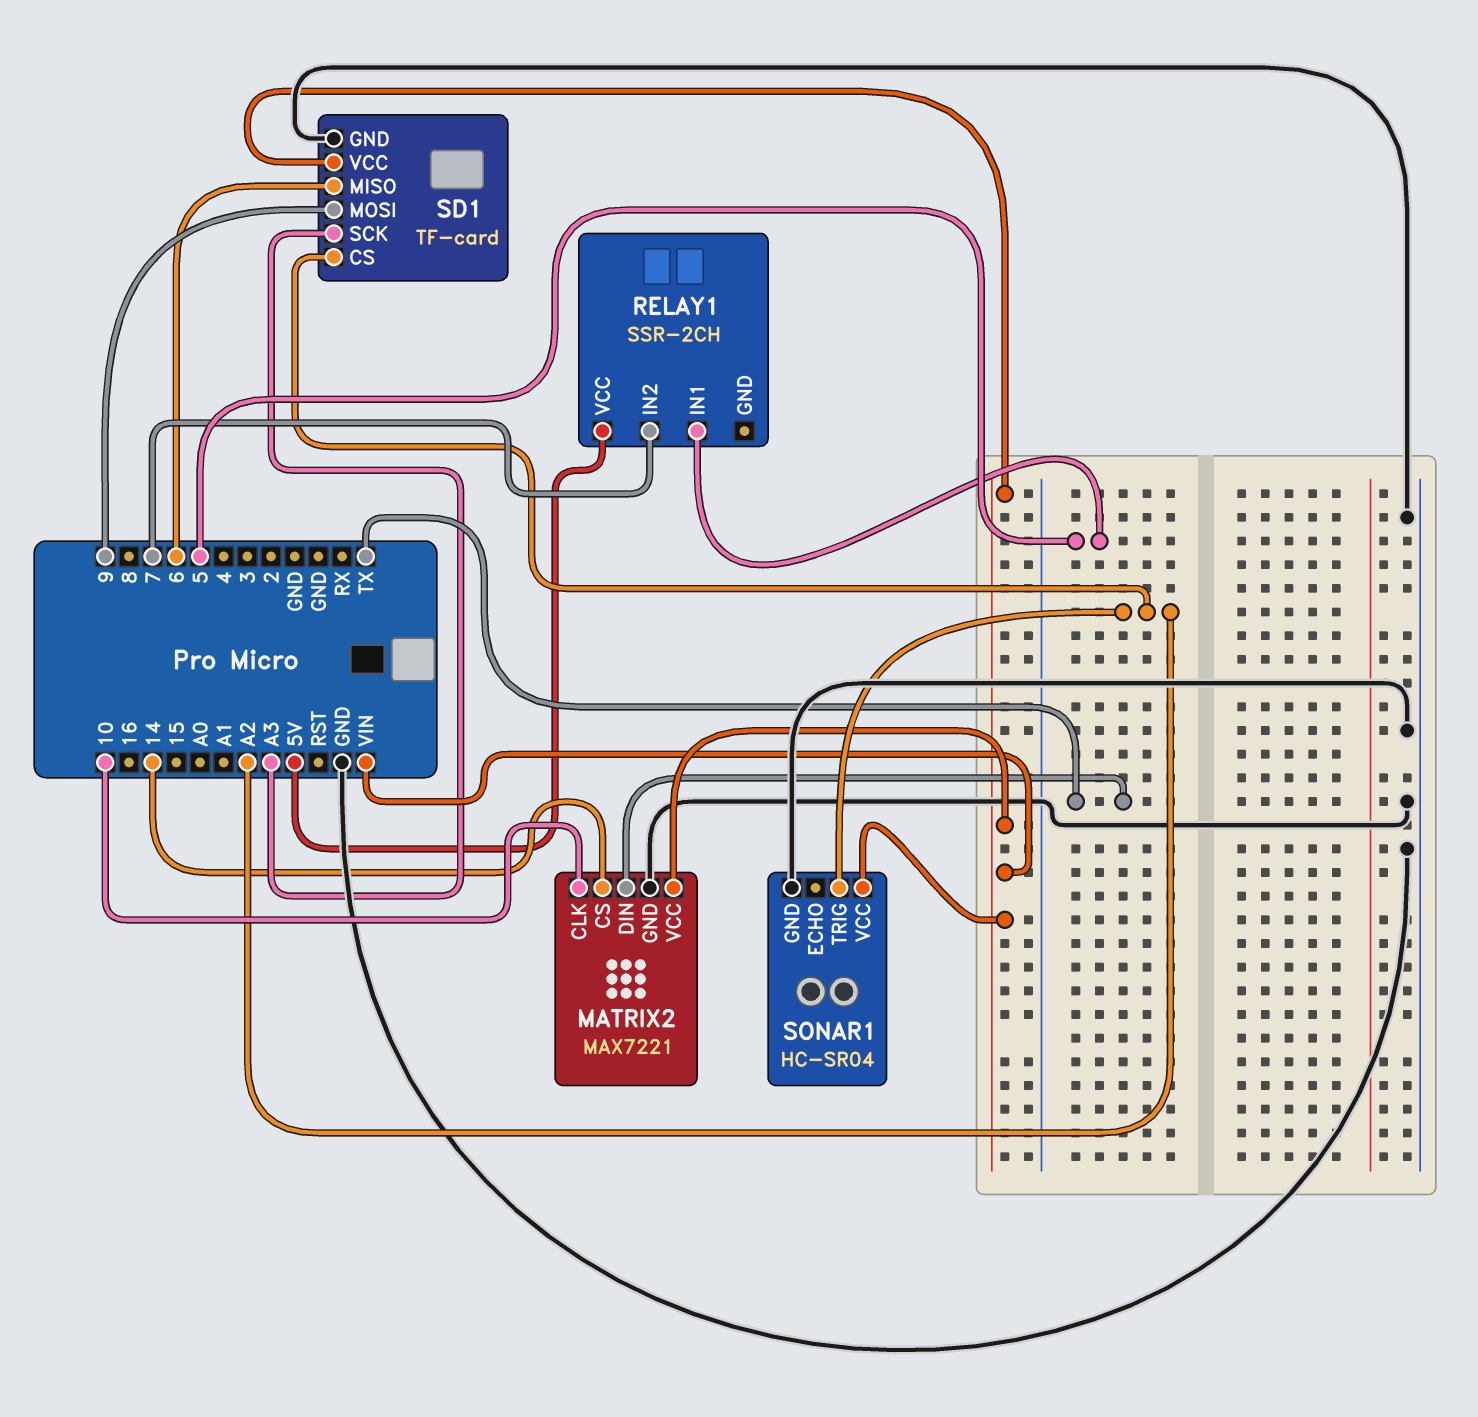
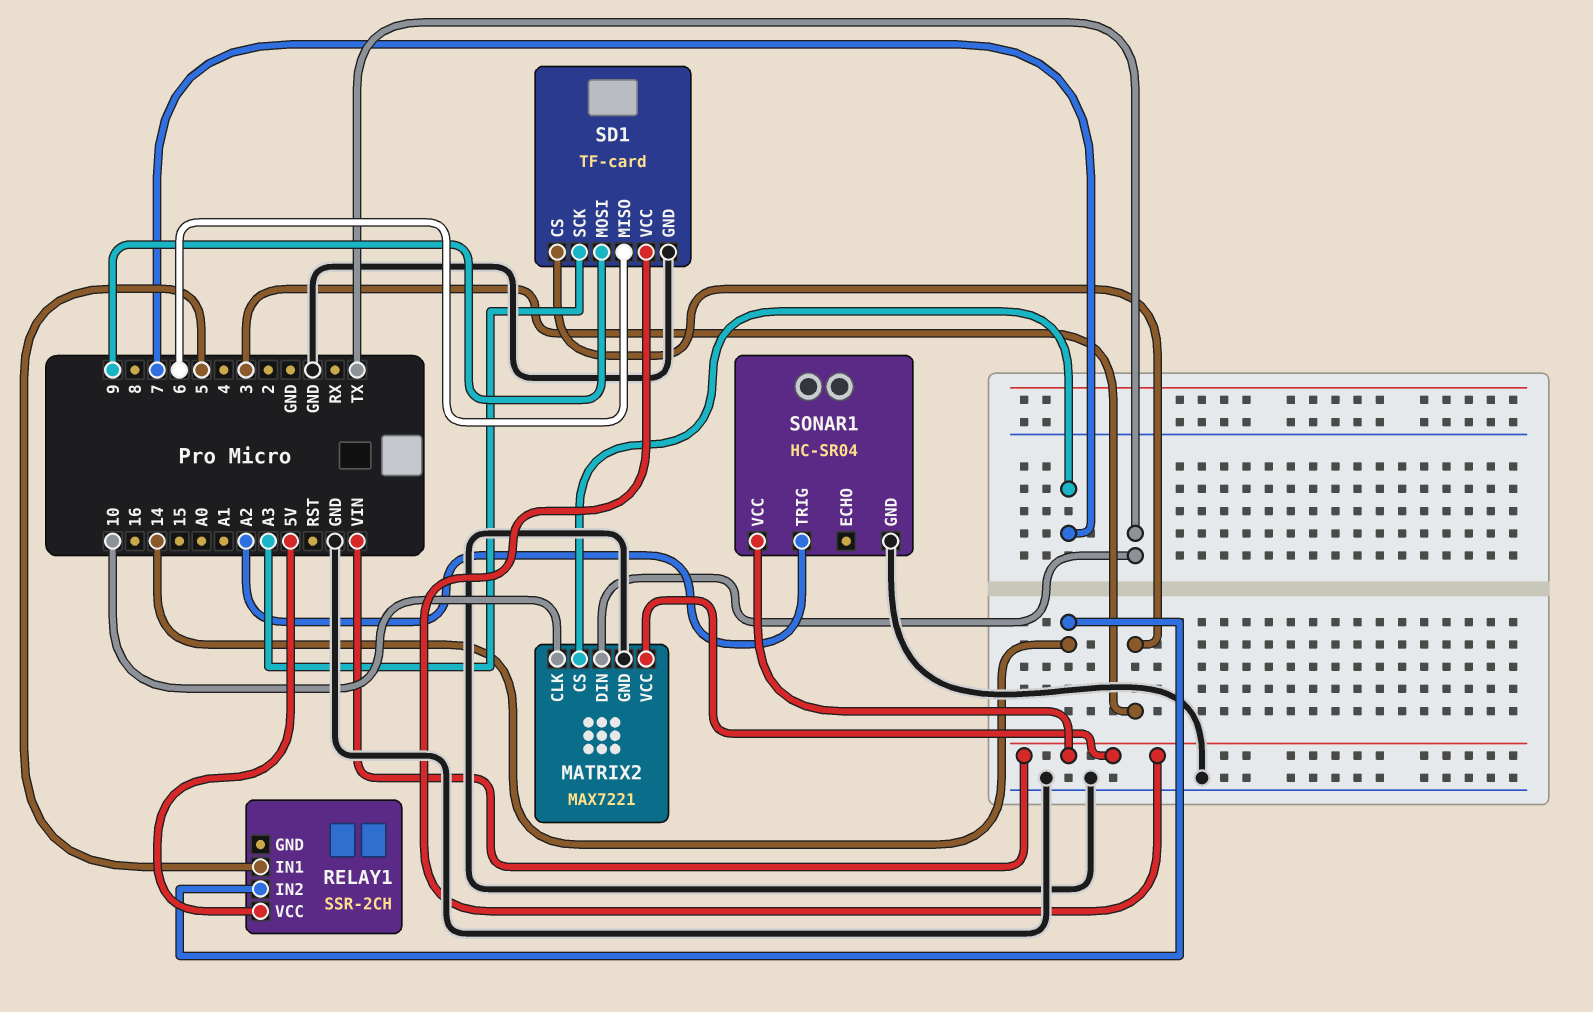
MATRIX2 pin CS: 14 -> 7
RELAY1 pin IN2: 7 -> 14
SD1 pin CS: A2 -> 3

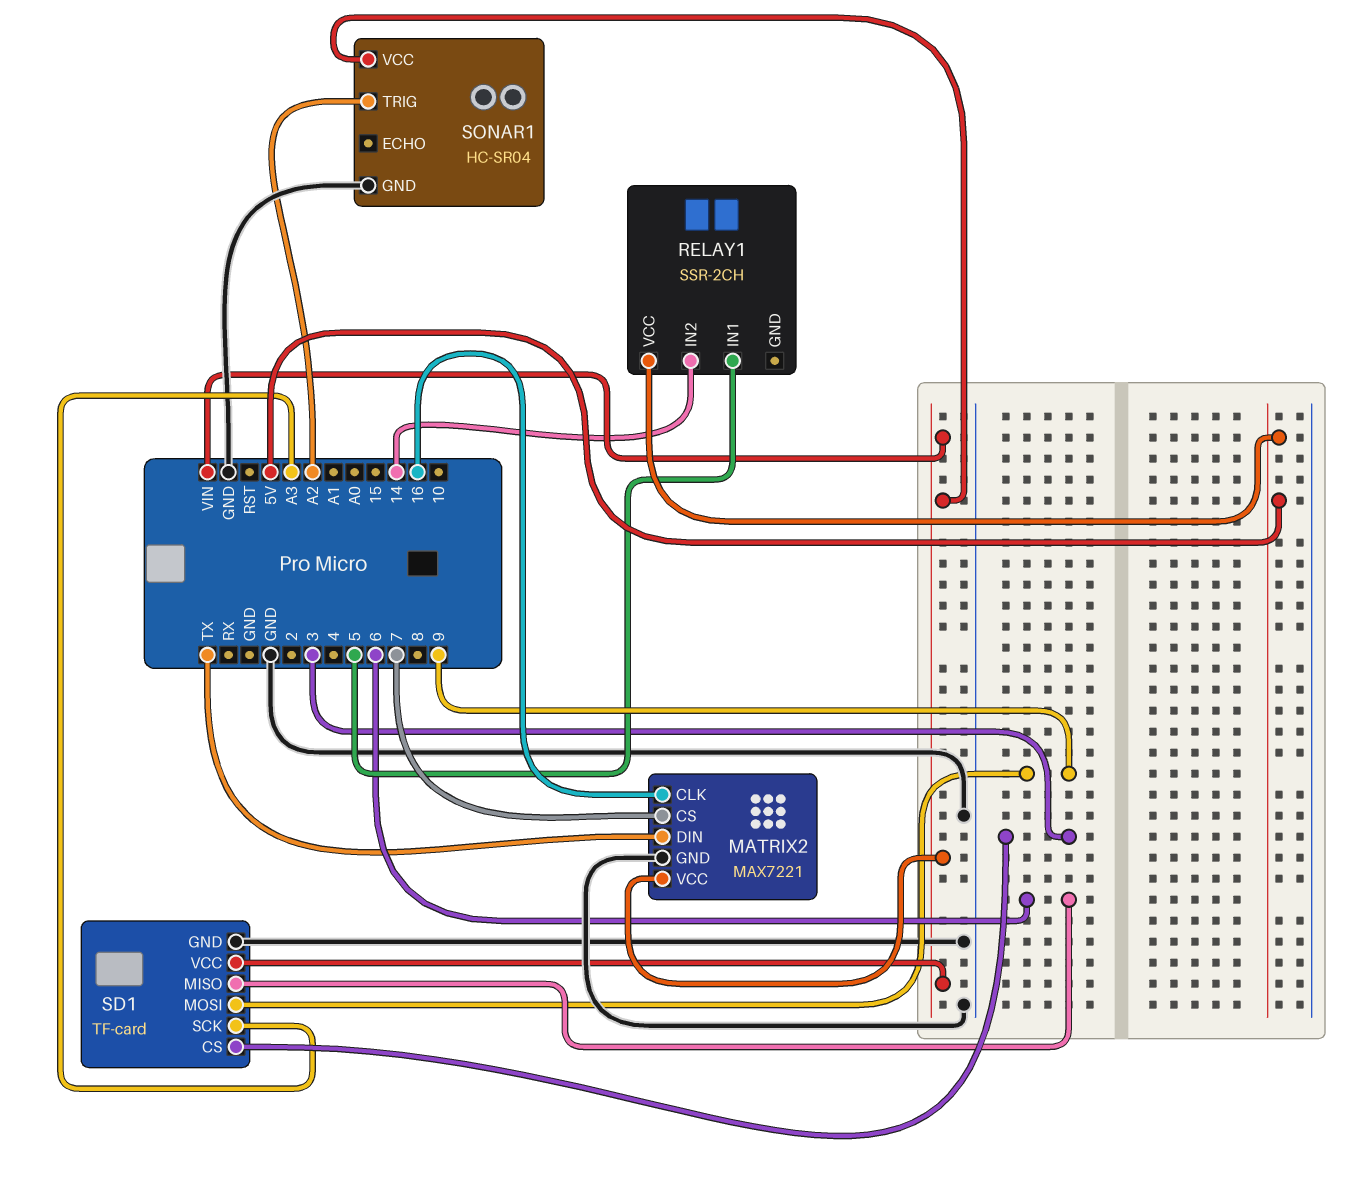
MATRIX2 pin CLK: 10 -> 16

